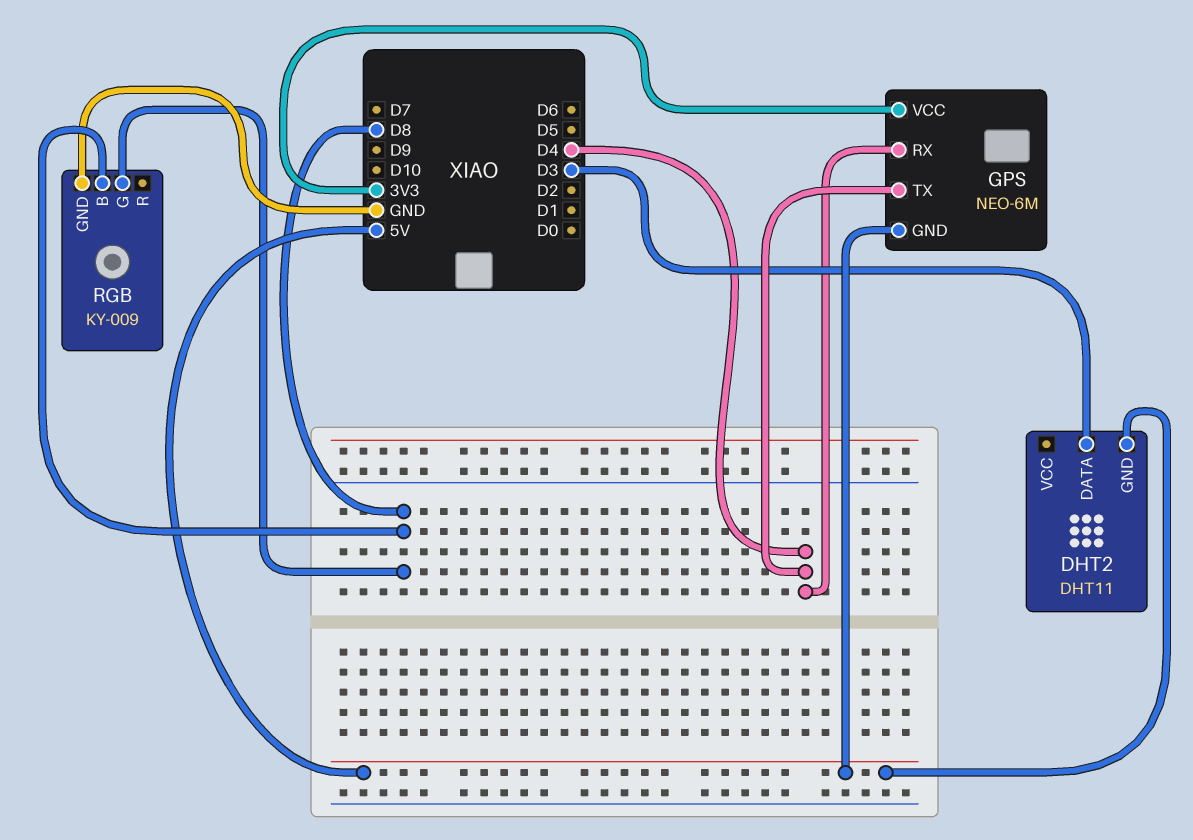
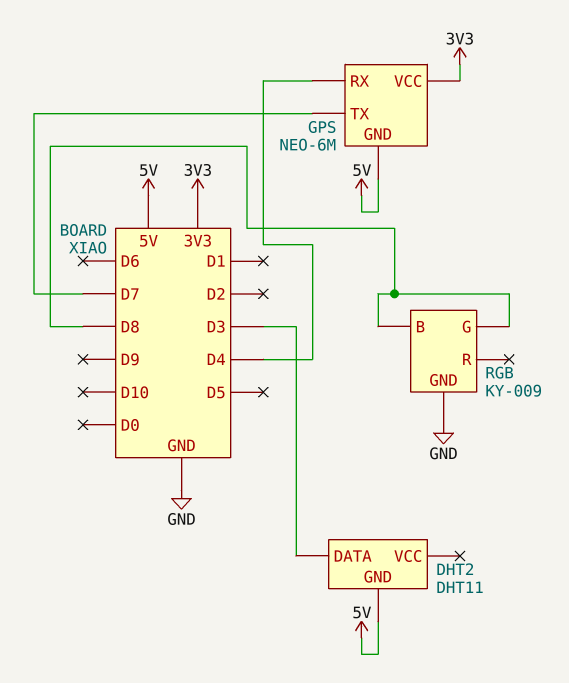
GPS pin TX: D4 -> D7

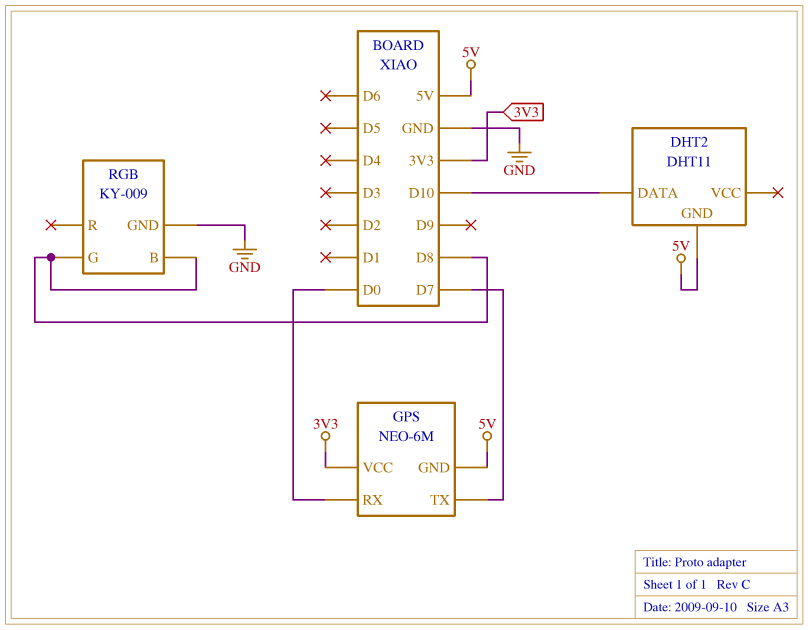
DHT2 pin DATA: D3 -> D10
GPS pin RX: D4 -> D0

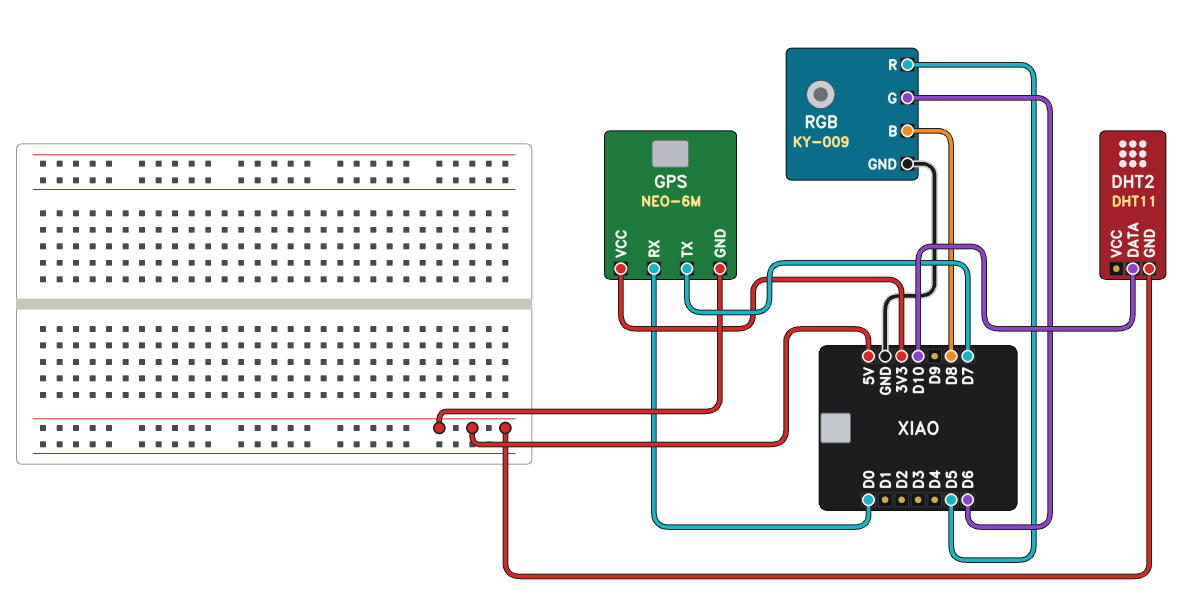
RGB pin G: D8 -> D6
RGB pin R: none -> D5

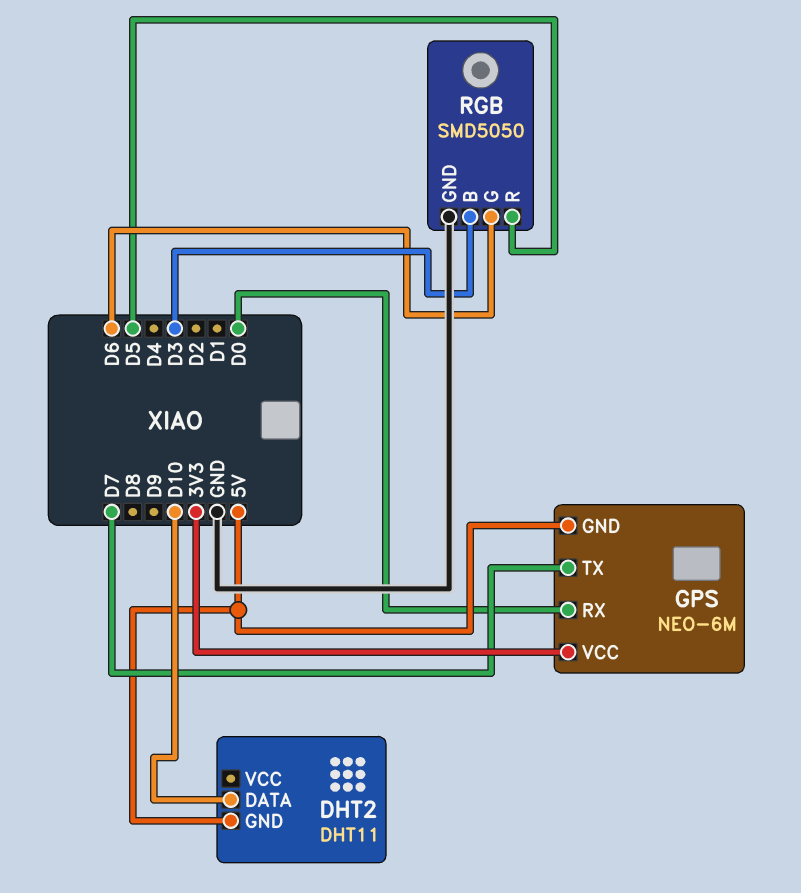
RGB: KY-009 -> SMD5050
RGB pin B: D8 -> D3

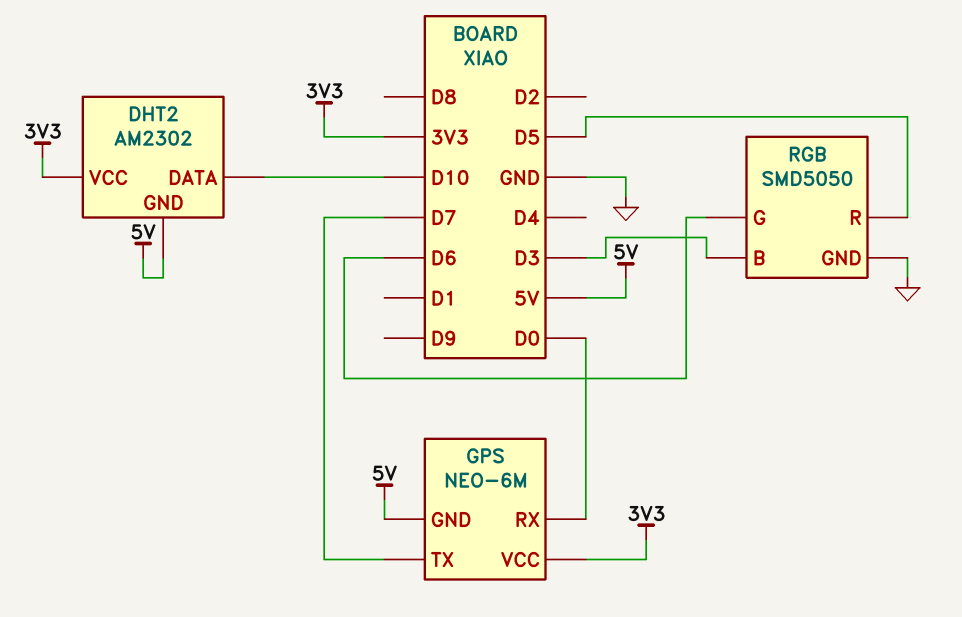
DHT2: DHT11 -> AM2302
DHT2 pin VCC: none -> 3V3

